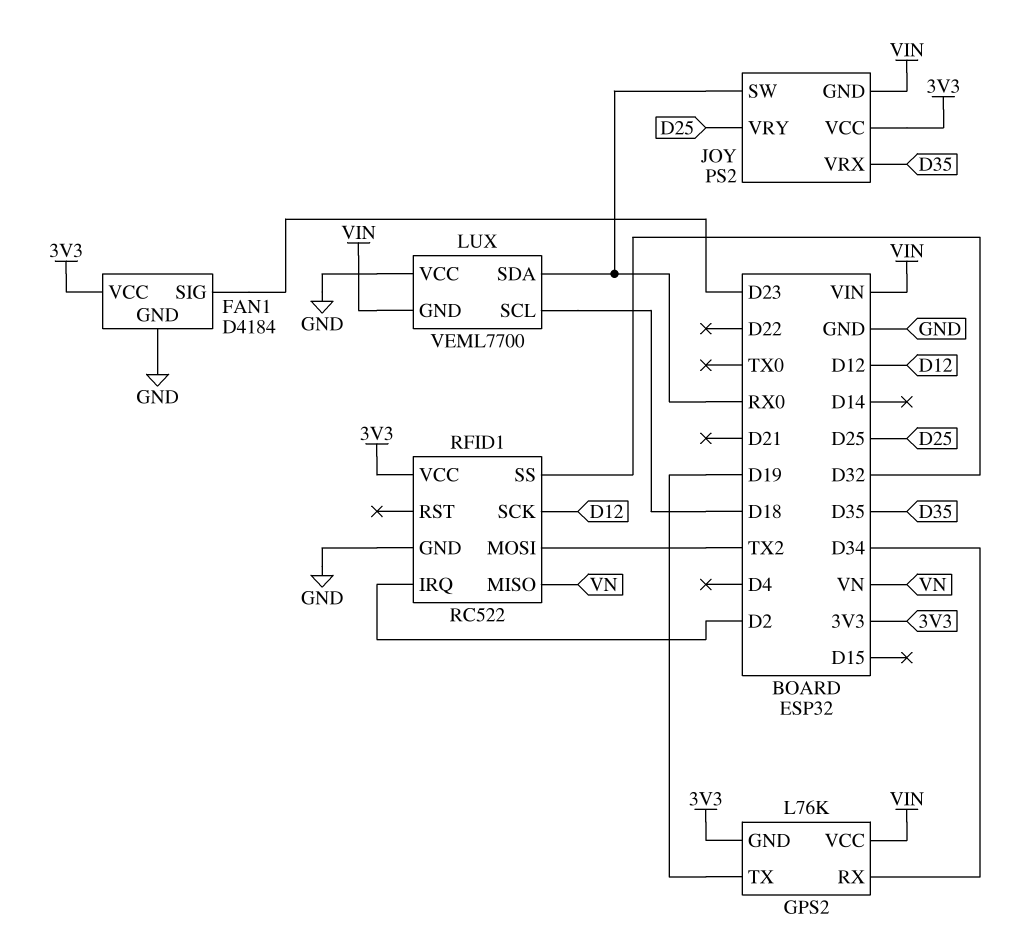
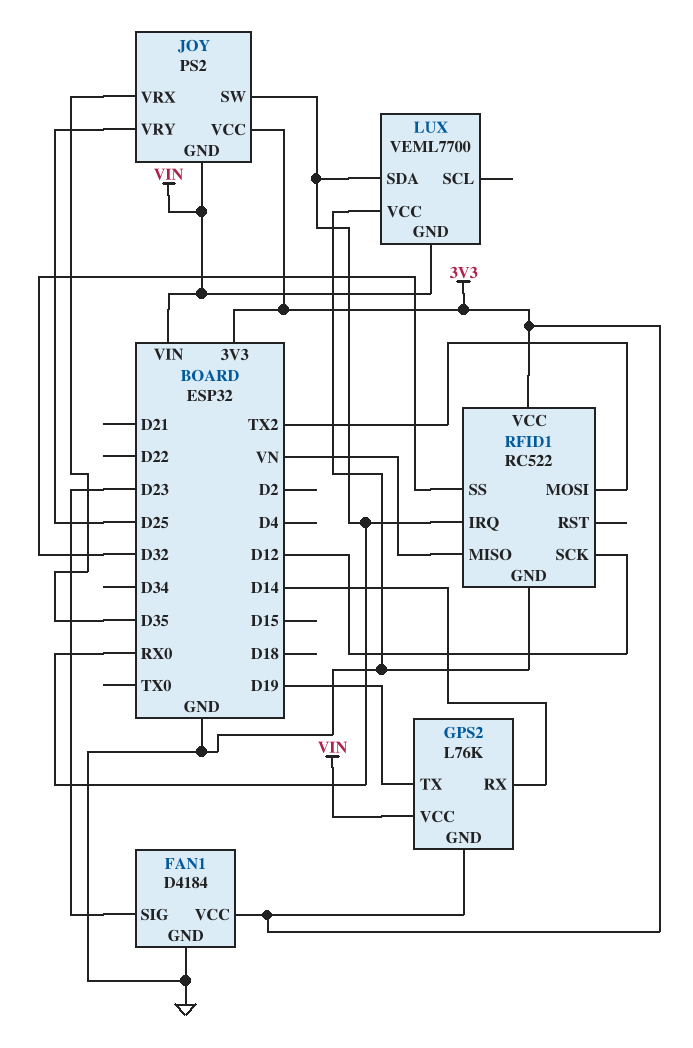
GPS2 pin RX: D34 -> D14
LUX pin SCL: D18 -> none
RFID1 pin IRQ: D2 -> RX0

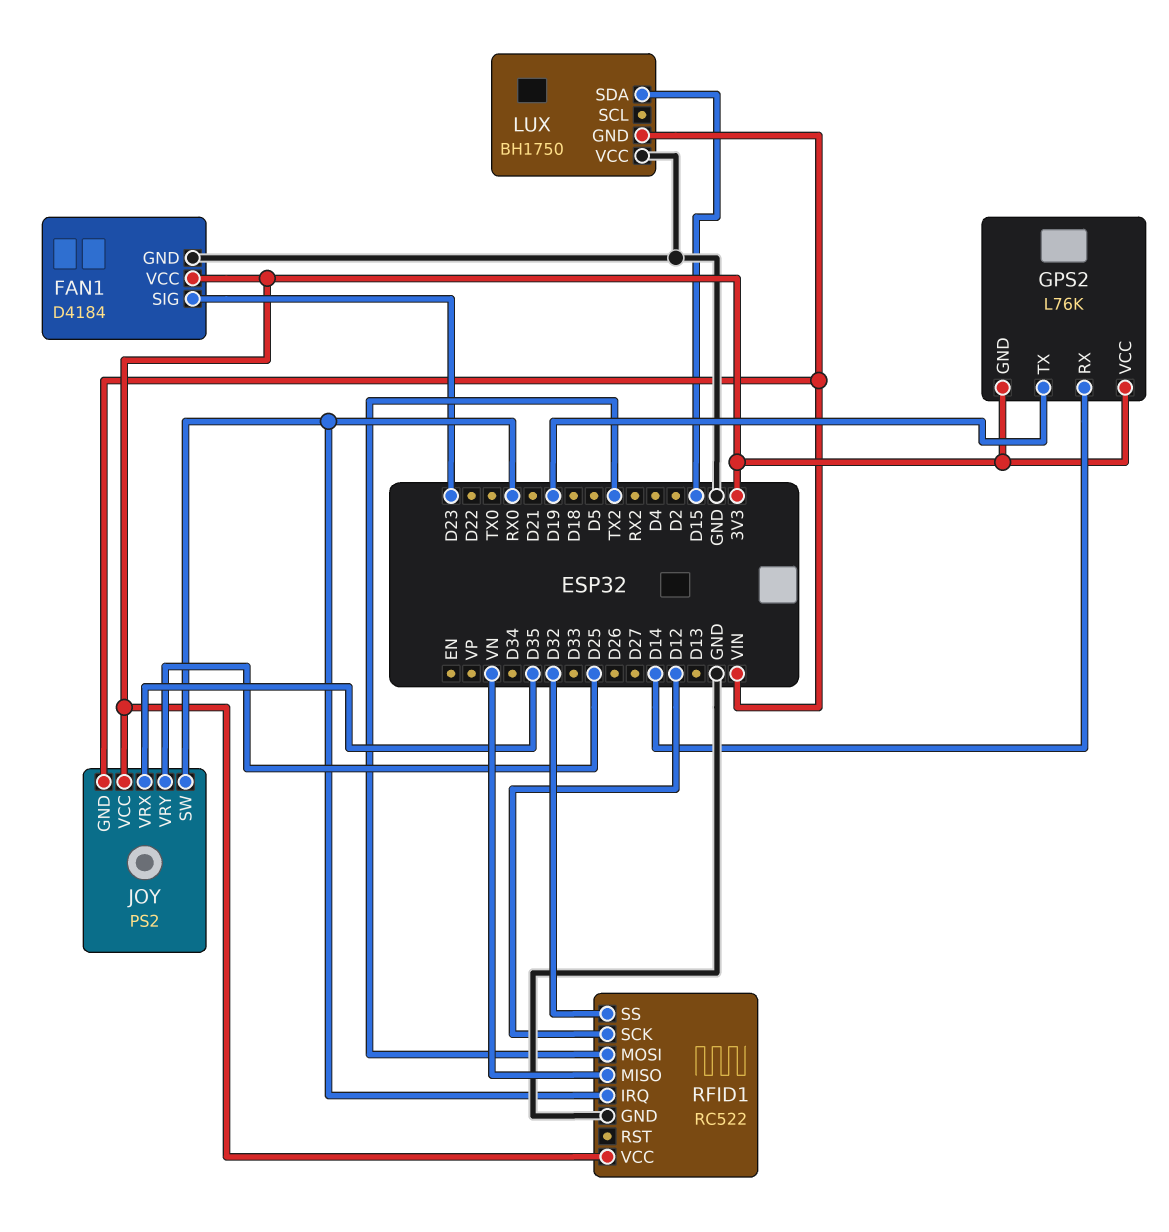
GPS2 pin VCC: VIN -> 3V3
LUX: VEML7700 -> BH1750
LUX pin SDA: RX0 -> D15

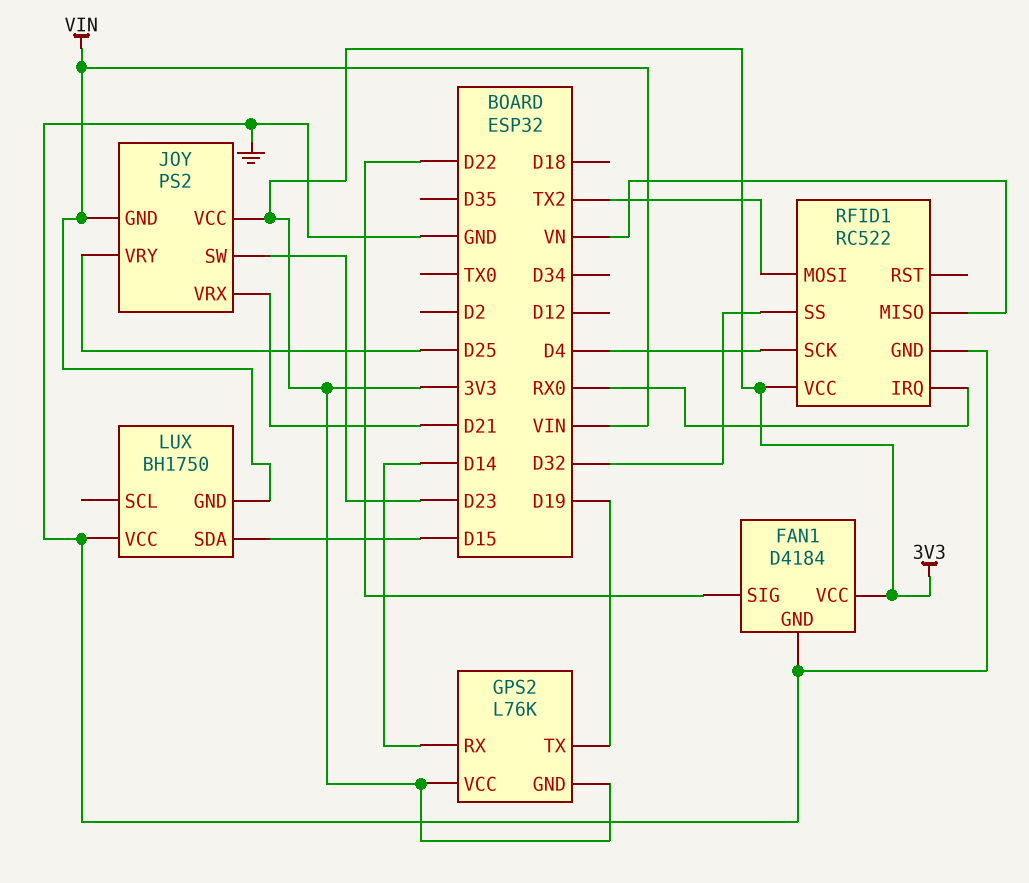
FAN1 pin SIG: D23 -> D22
JOY pin SW: RX0 -> D23
JOY pin VRX: D35 -> D21
RFID1 pin SCK: D12 -> D4

